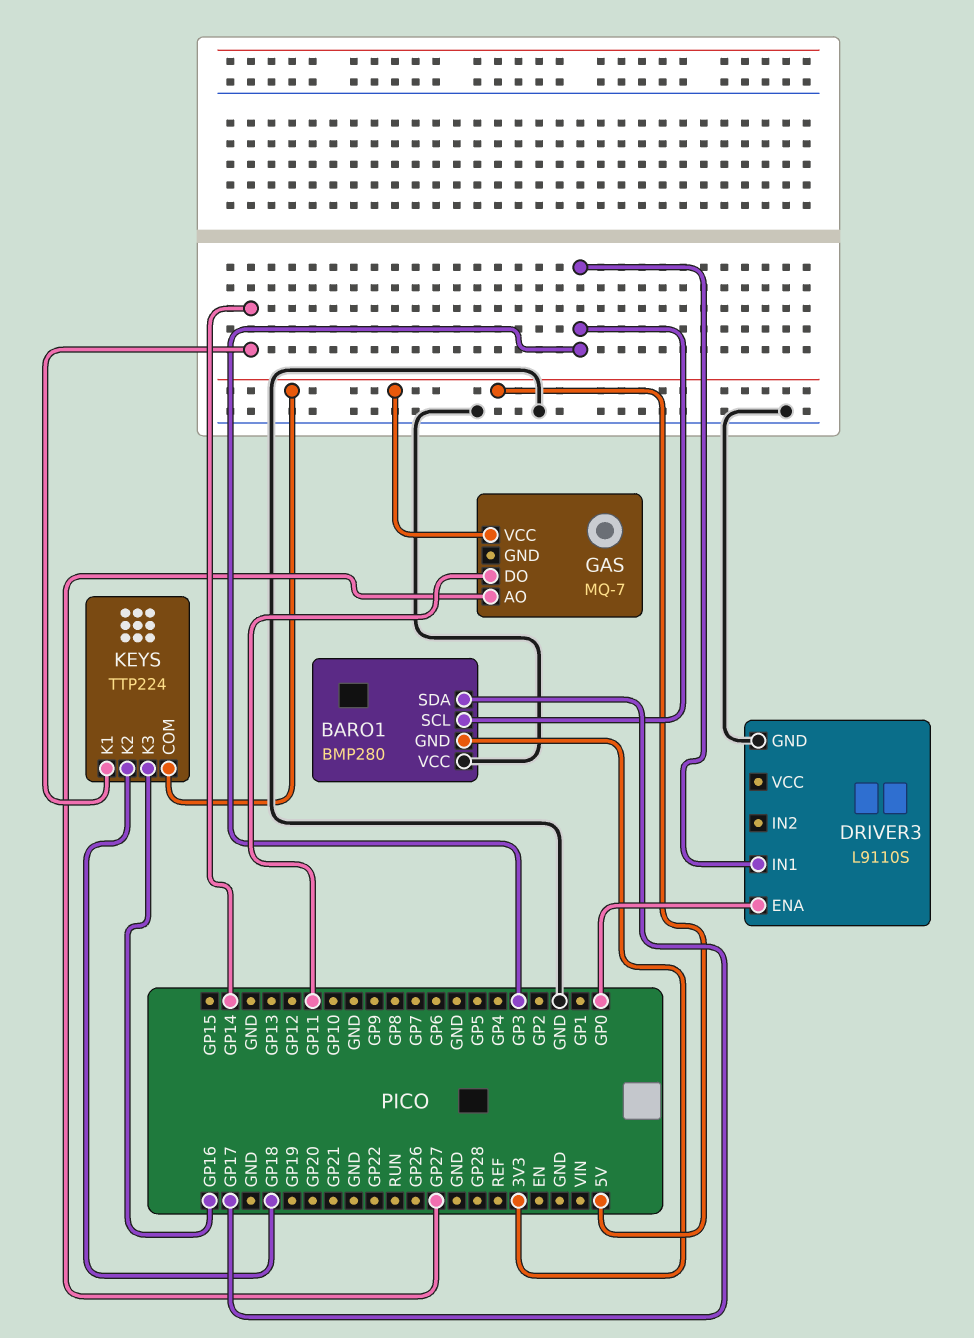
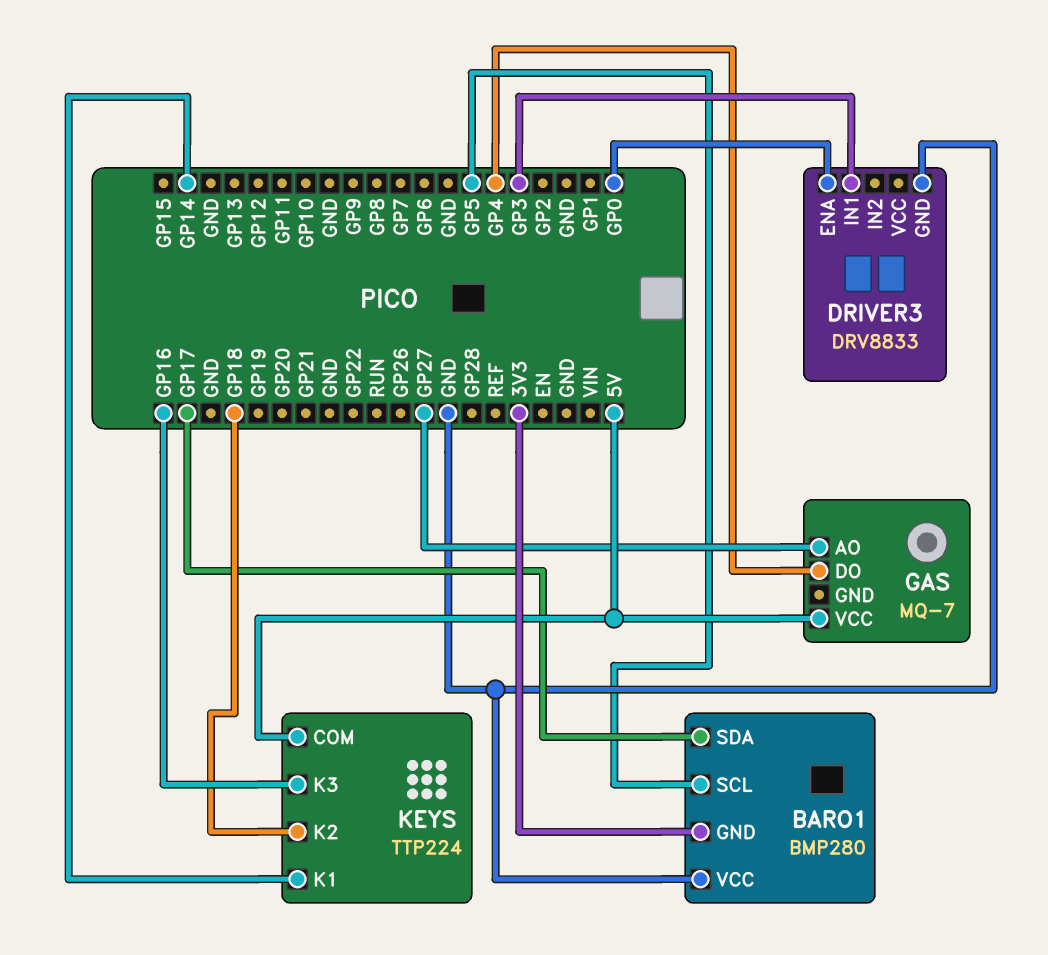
BARO1 pin SCL: GP3 -> GP5
DRIVER3: L9110S -> DRV8833
GAS pin DO: GP11 -> GP4

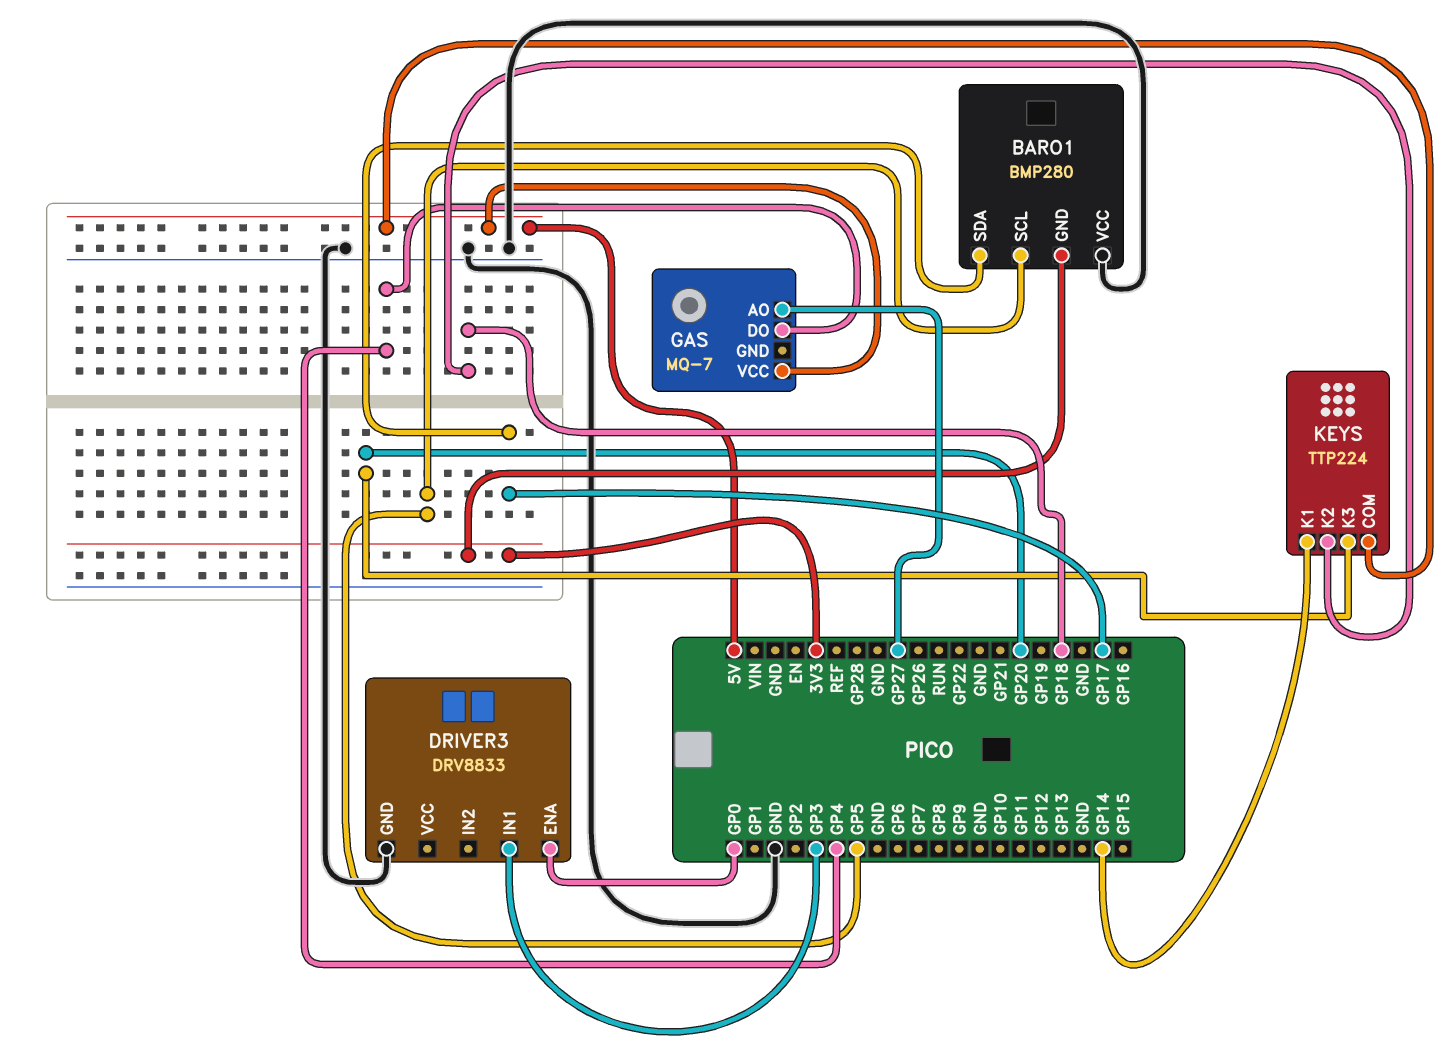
KEYS pin K3: GP16 -> GP20

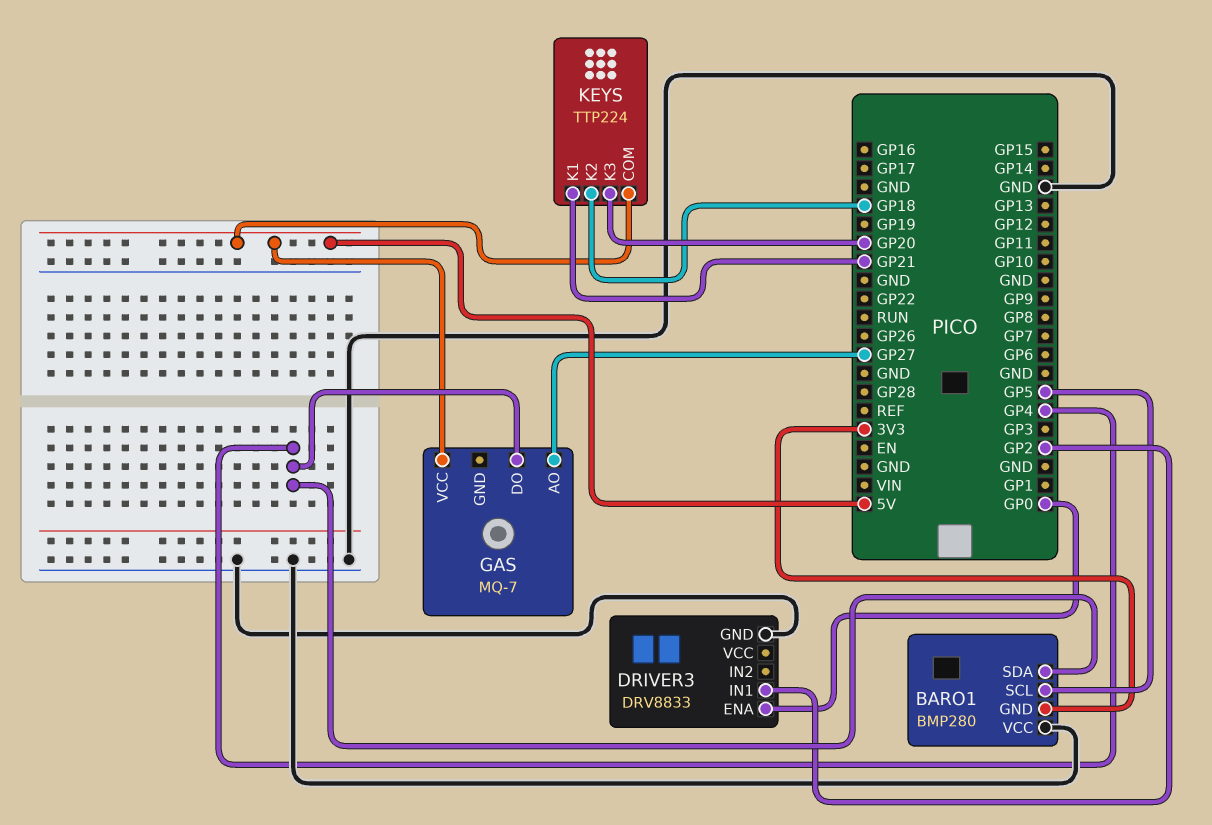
BARO1 pin SDA: GP17 -> GP4
DRIVER3 pin IN1: GP3 -> GP2
KEYS pin K1: GP14 -> GP21

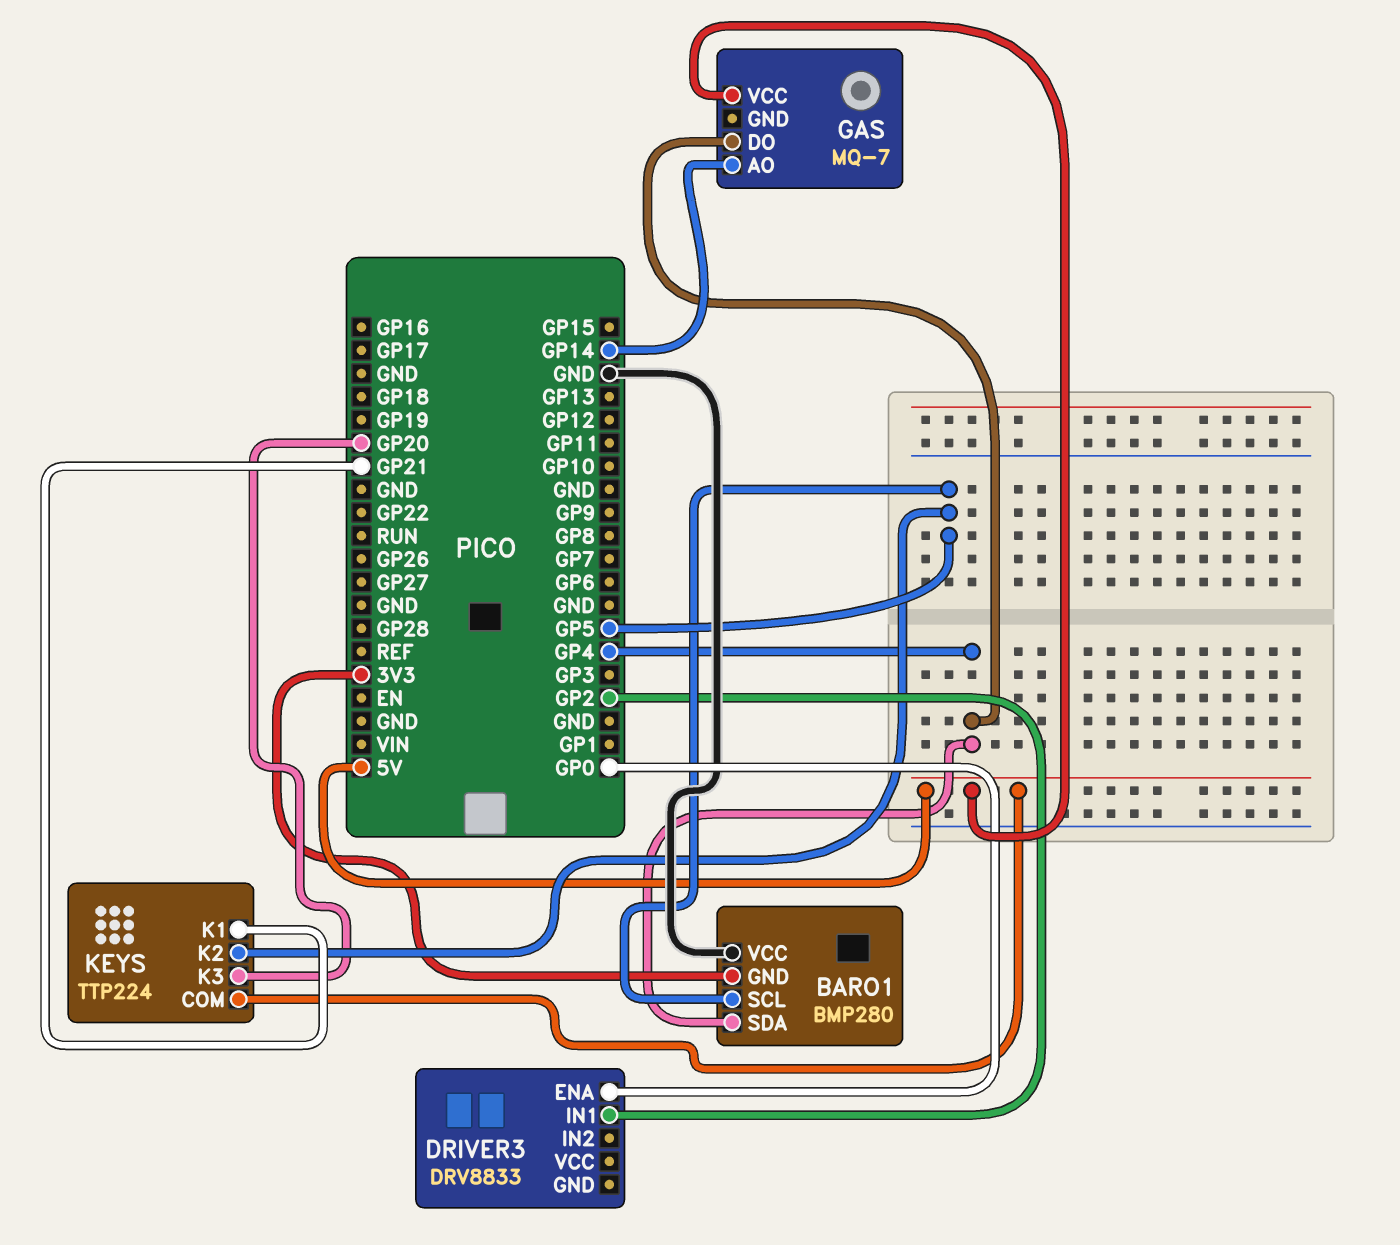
DRIVER3 pin GND: GND -> none
GAS pin AO: GP27 -> GP14
KEYS pin K2: GP18 -> GP5

